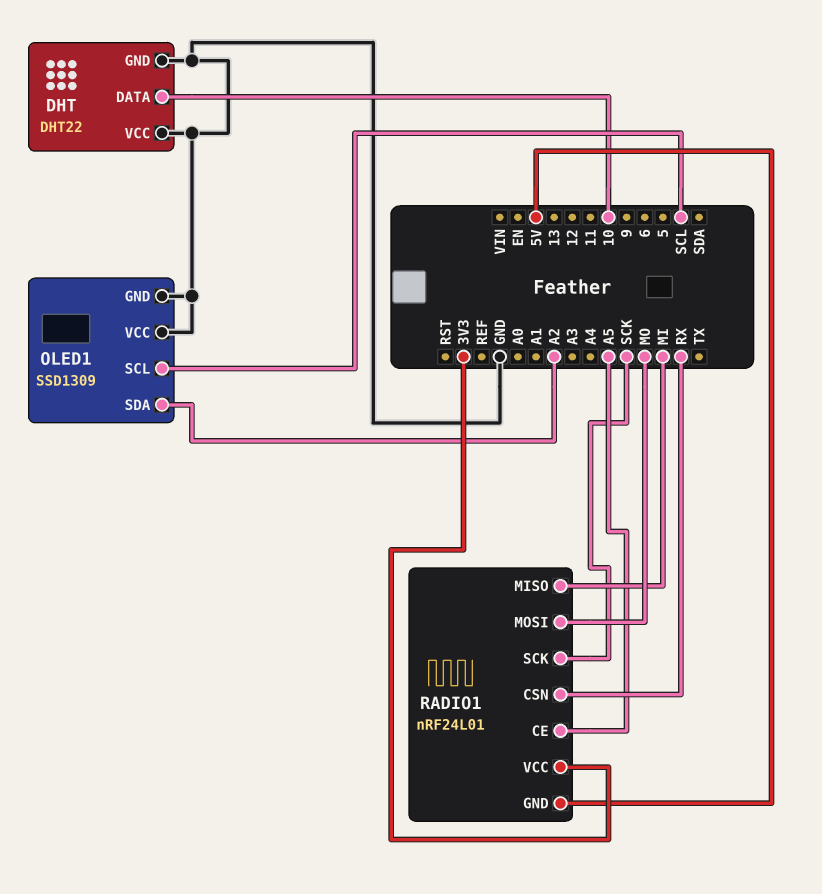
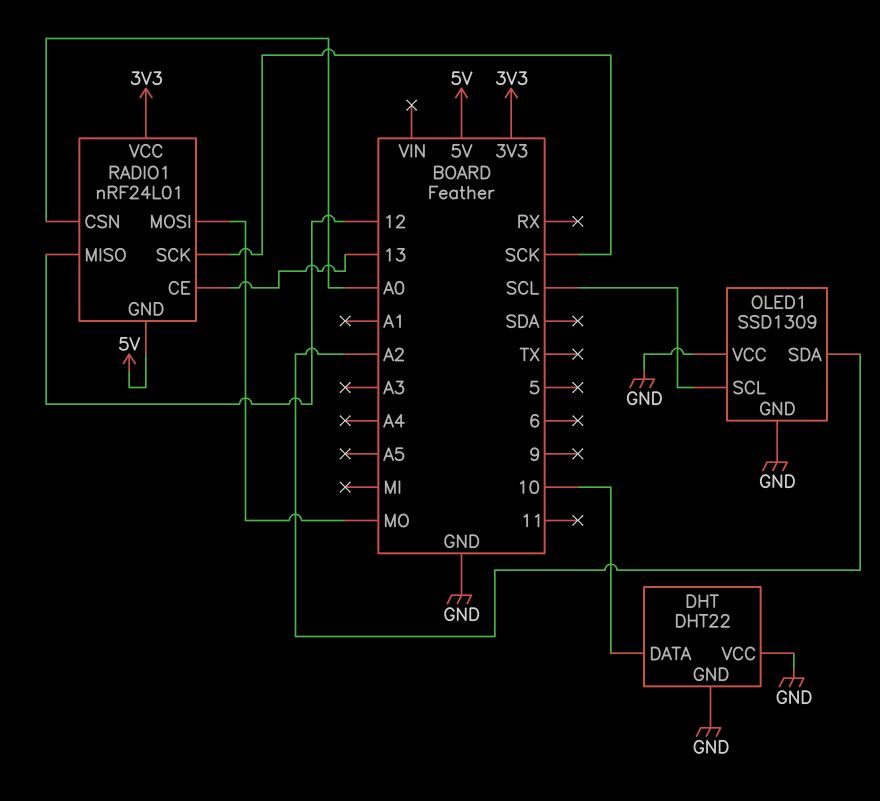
RADIO1 pin CE: A5 -> 13
RADIO1 pin CSN: RX -> A0
RADIO1 pin MISO: MI -> 12

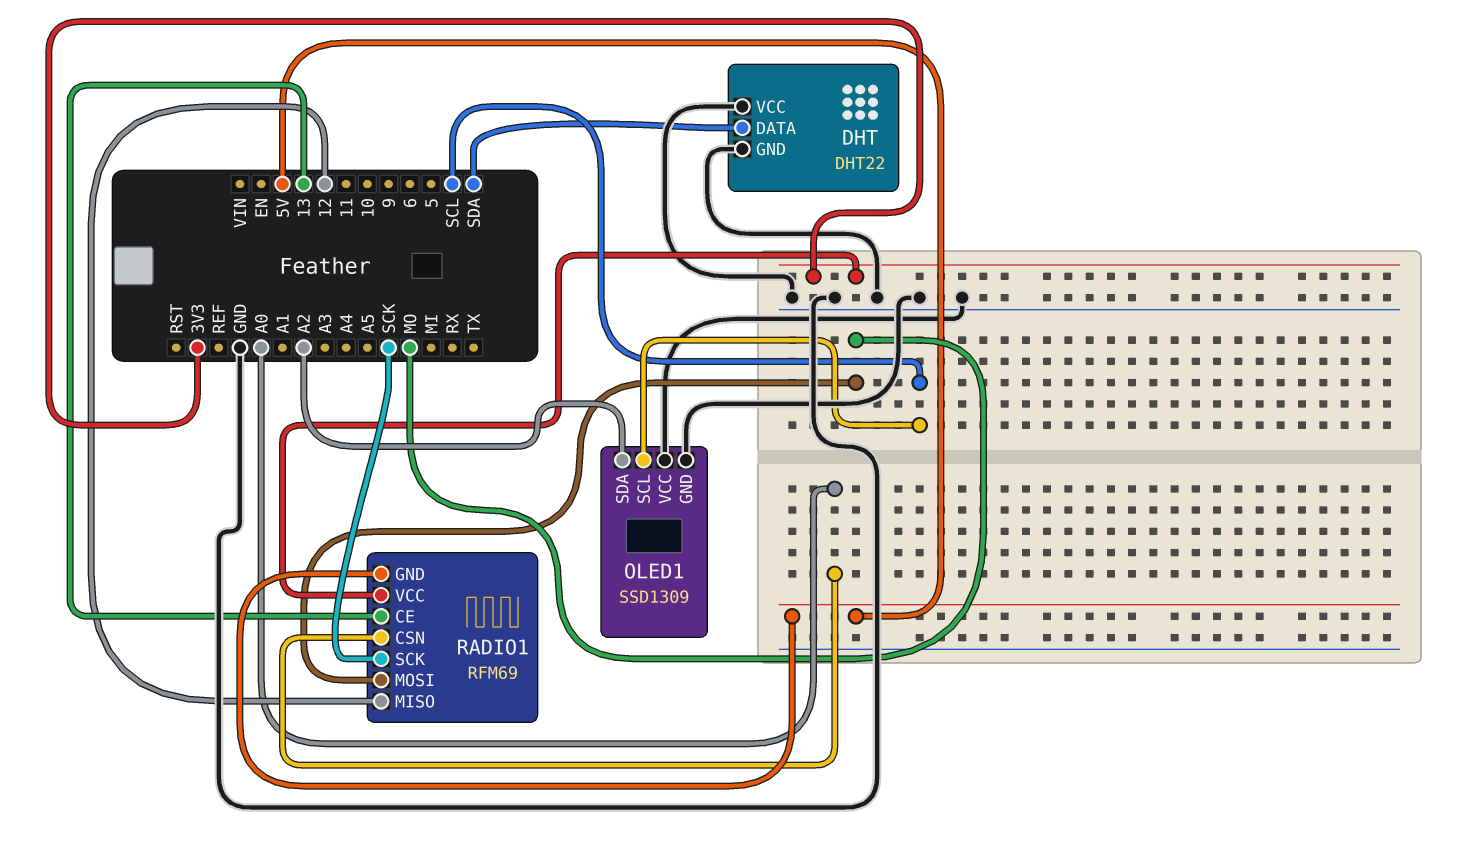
DHT pin DATA: 10 -> SDA
RADIO1: nRF24L01 -> RFM69

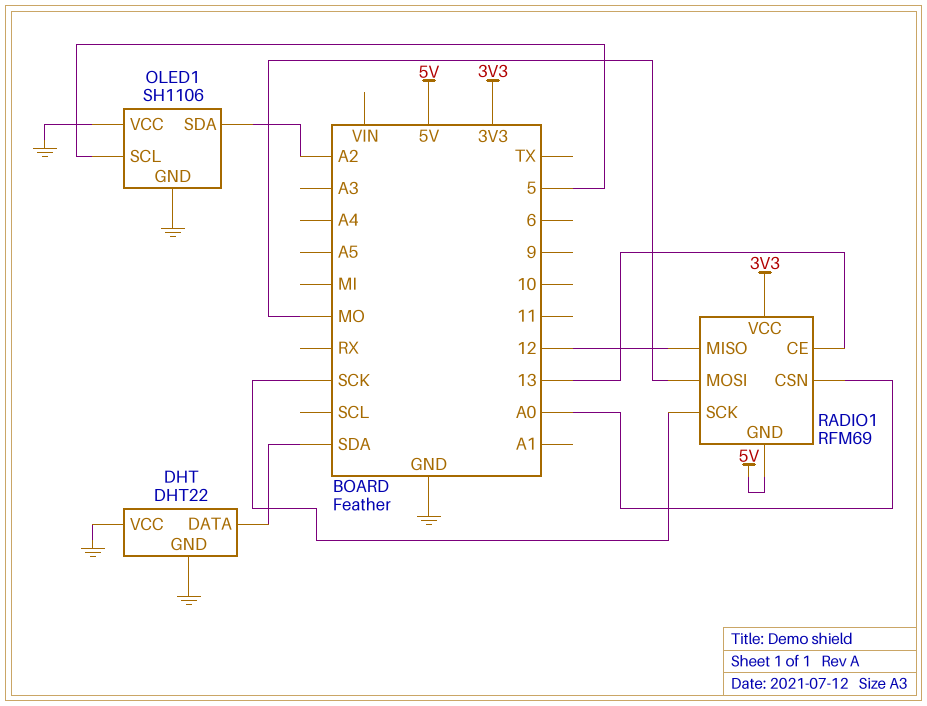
OLED1: SSD1309 -> SH1106
OLED1 pin SCL: SCL -> 5

